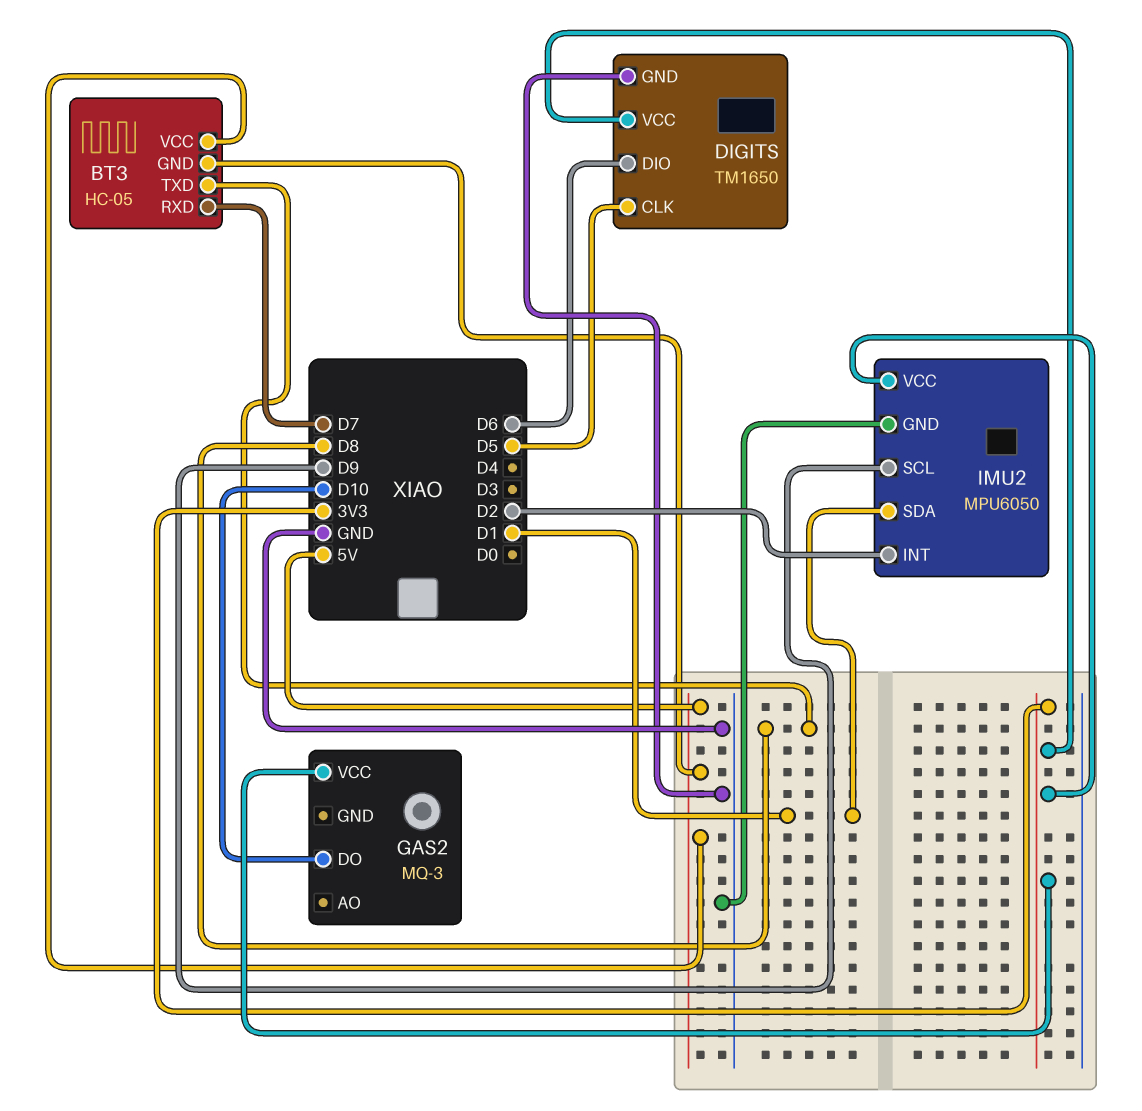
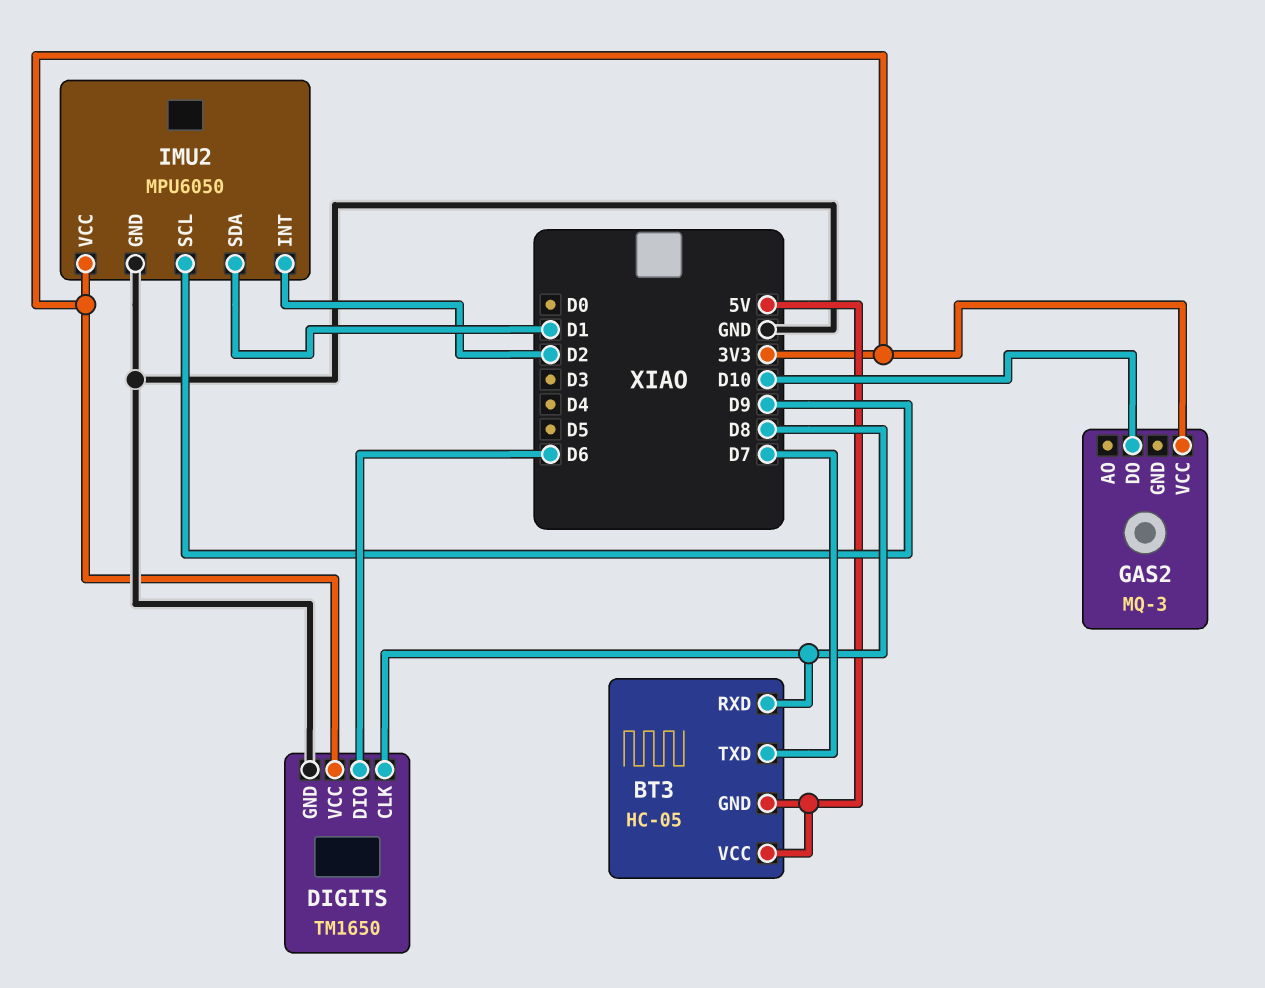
BT3 pin RXD: D7 -> D8
BT3 pin TXD: D8 -> D7
DIGITS pin CLK: D5 -> D8

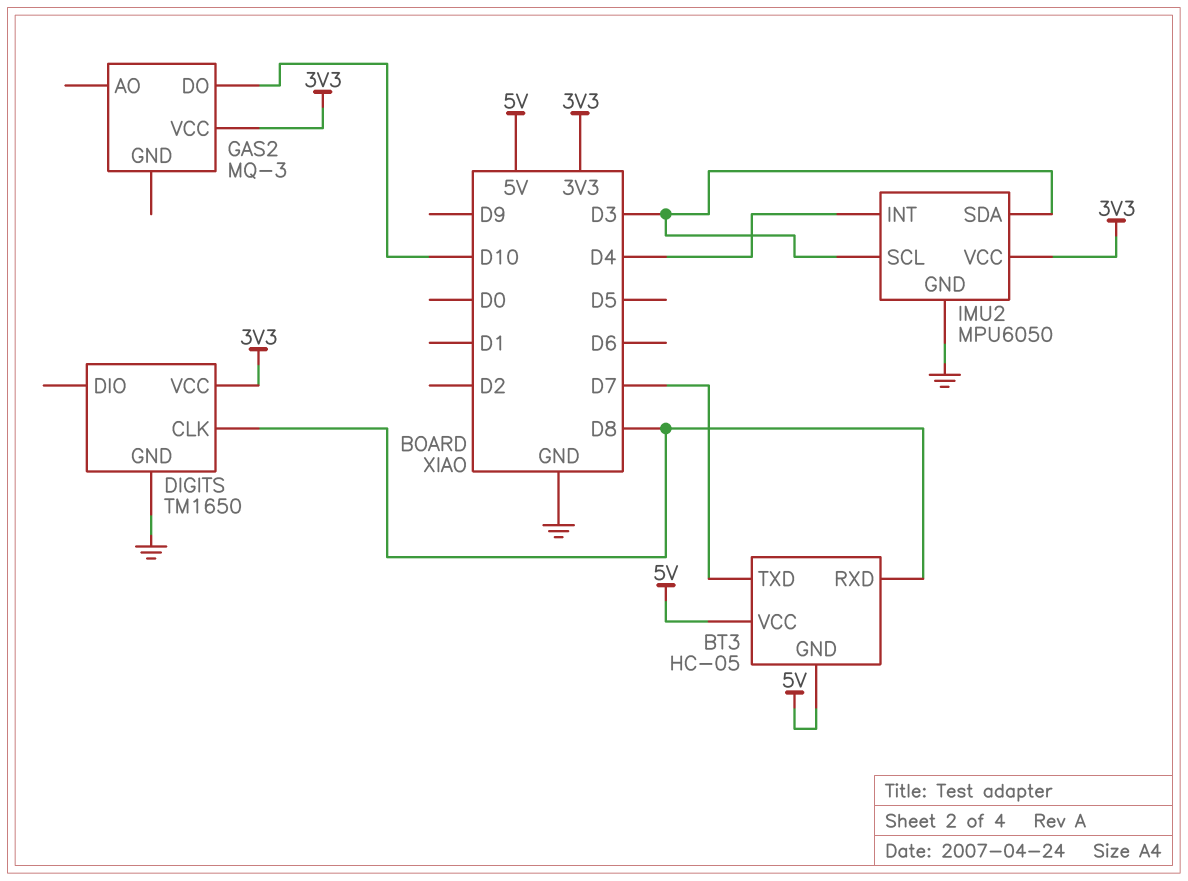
DIGITS pin DIO: D6 -> none
IMU2 pin INT: D2 -> D4
IMU2 pin SCL: D9 -> D3
IMU2 pin SDA: D1 -> D3

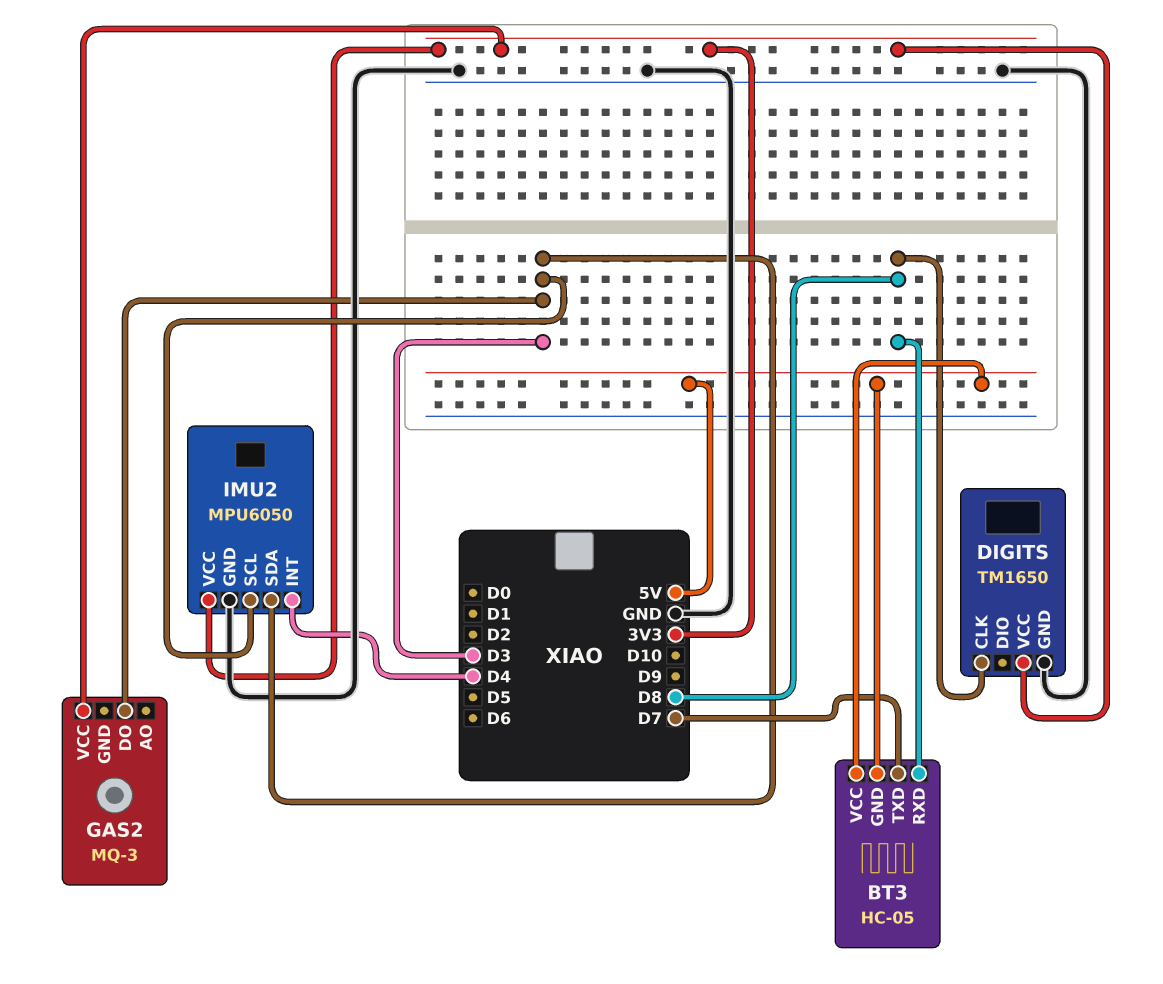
GAS2 pin DO: D10 -> D3

